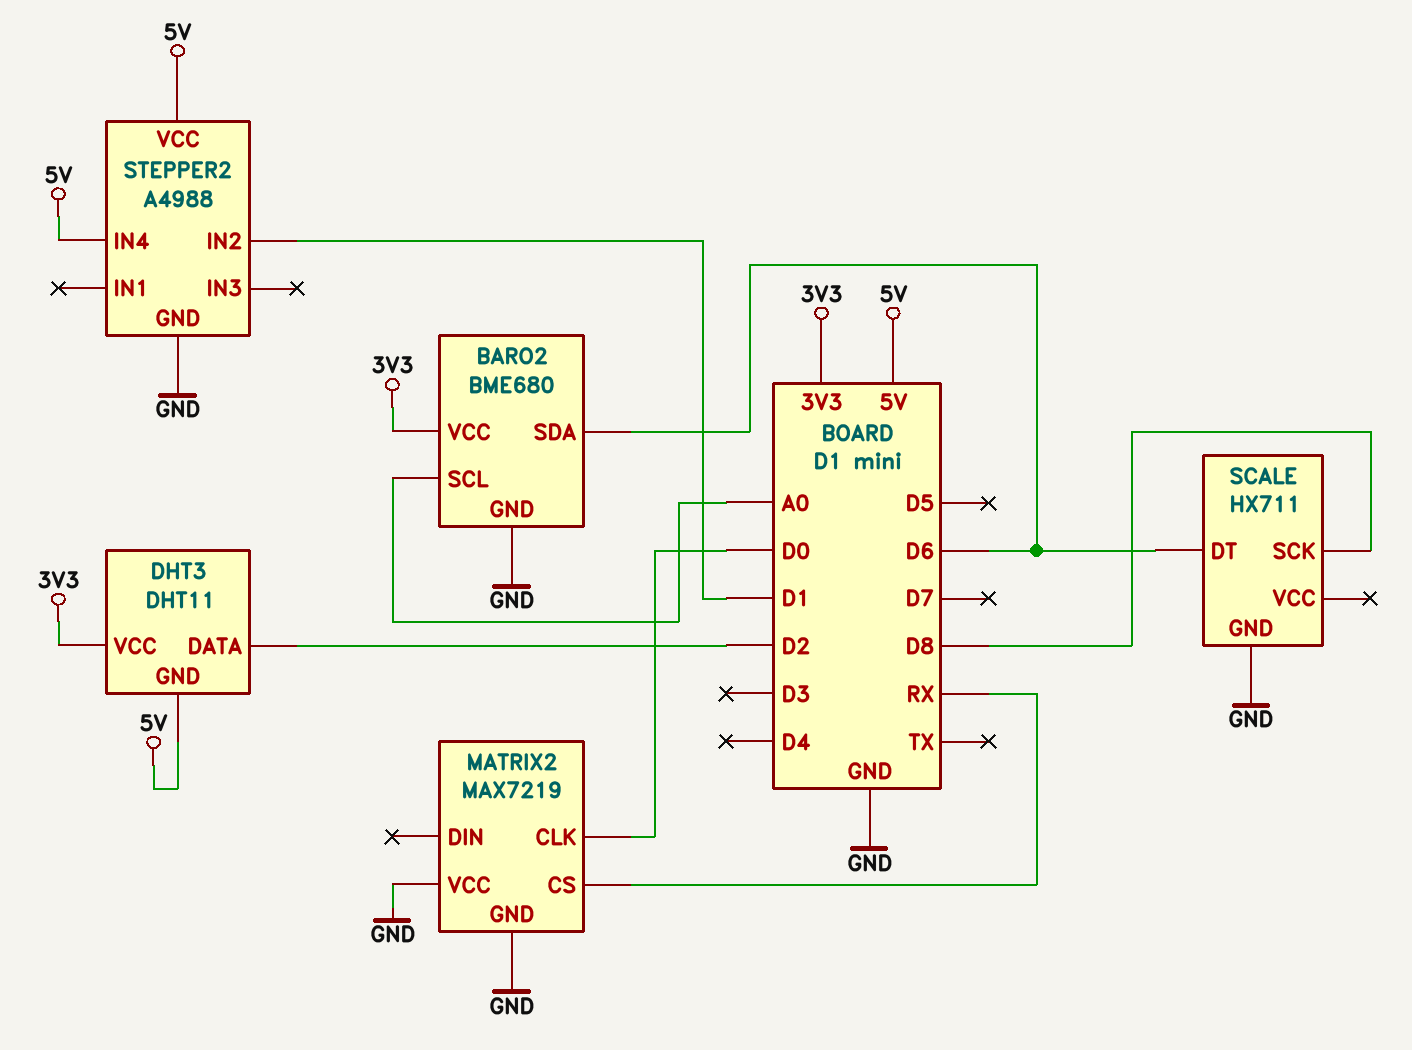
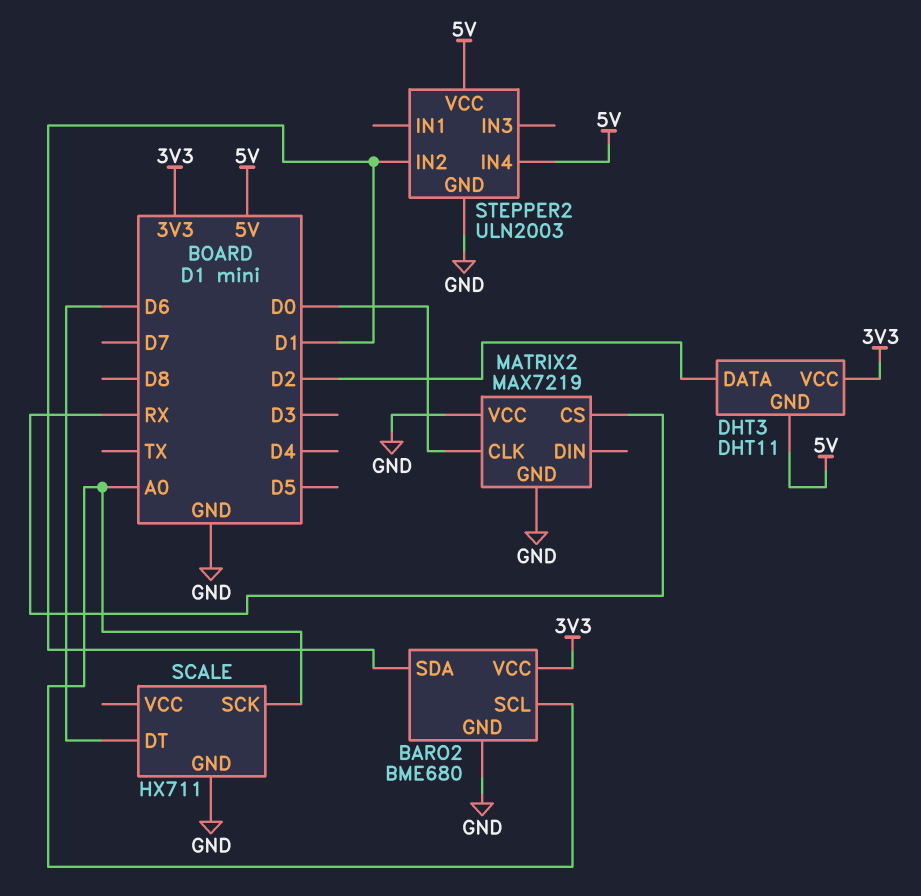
BARO2 pin SDA: D6 -> D1
SCALE pin SCK: D8 -> A0
STEPPER2: A4988 -> ULN2003

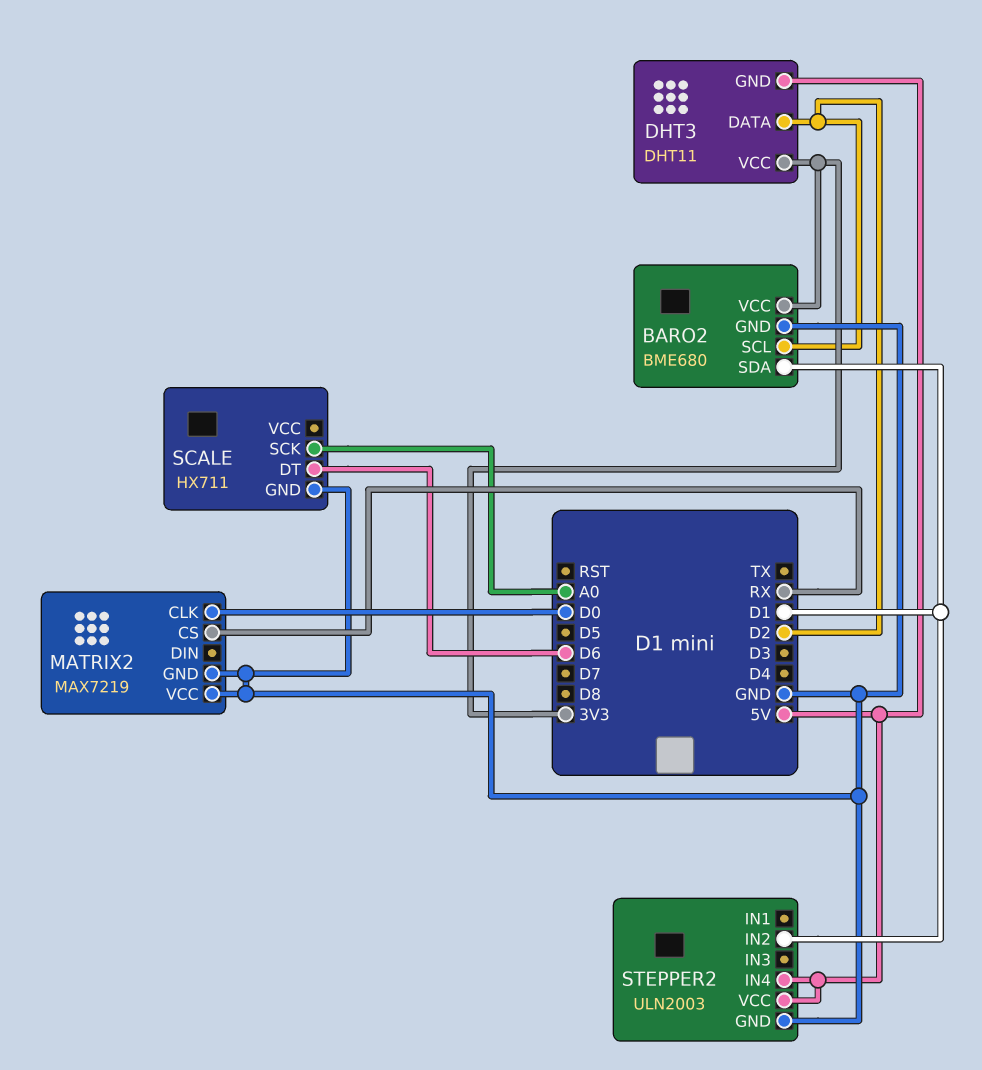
BARO2 pin SCL: A0 -> D2

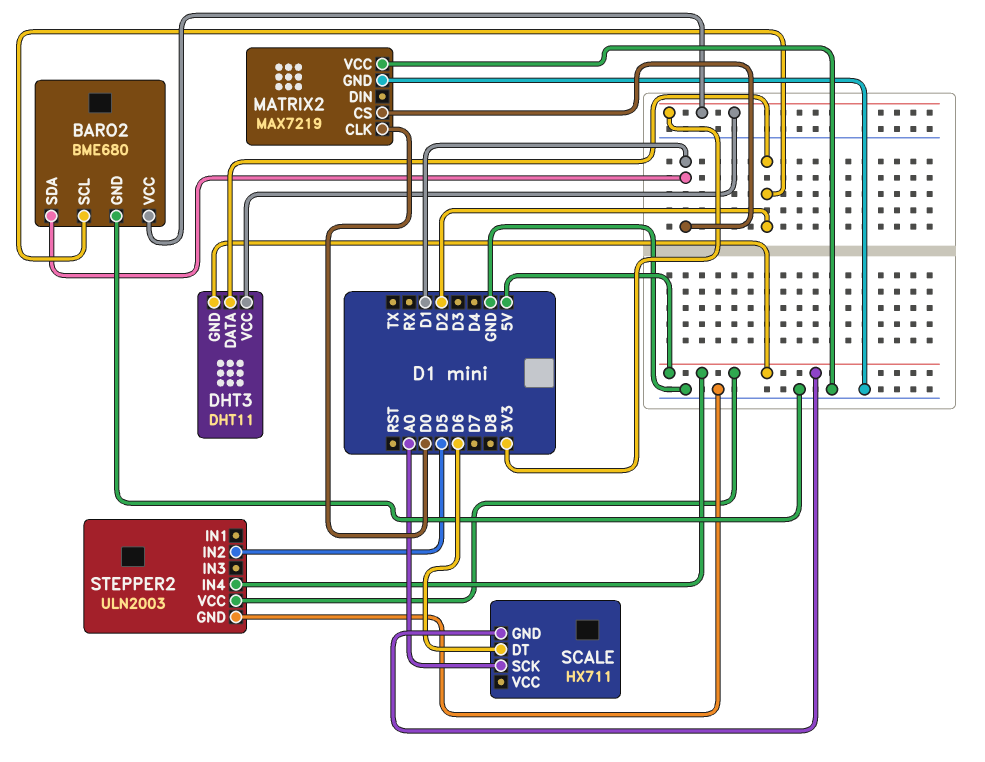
MATRIX2 pin CS: RX -> D1
SCALE pin GND: GND -> 5V
STEPPER2 pin IN2: D1 -> D5

